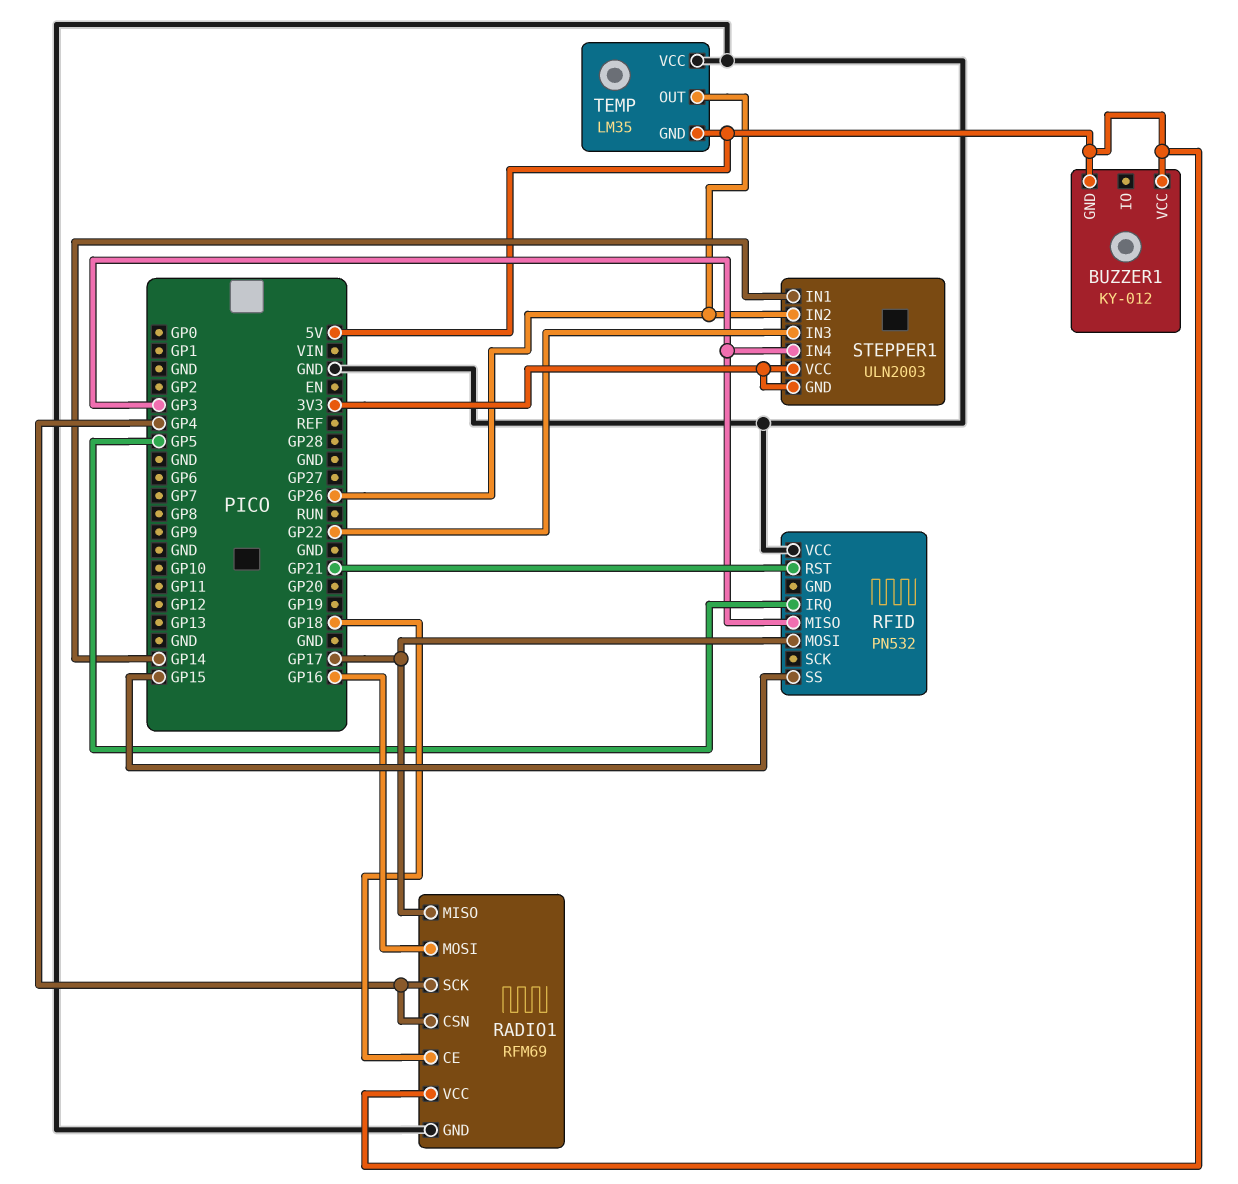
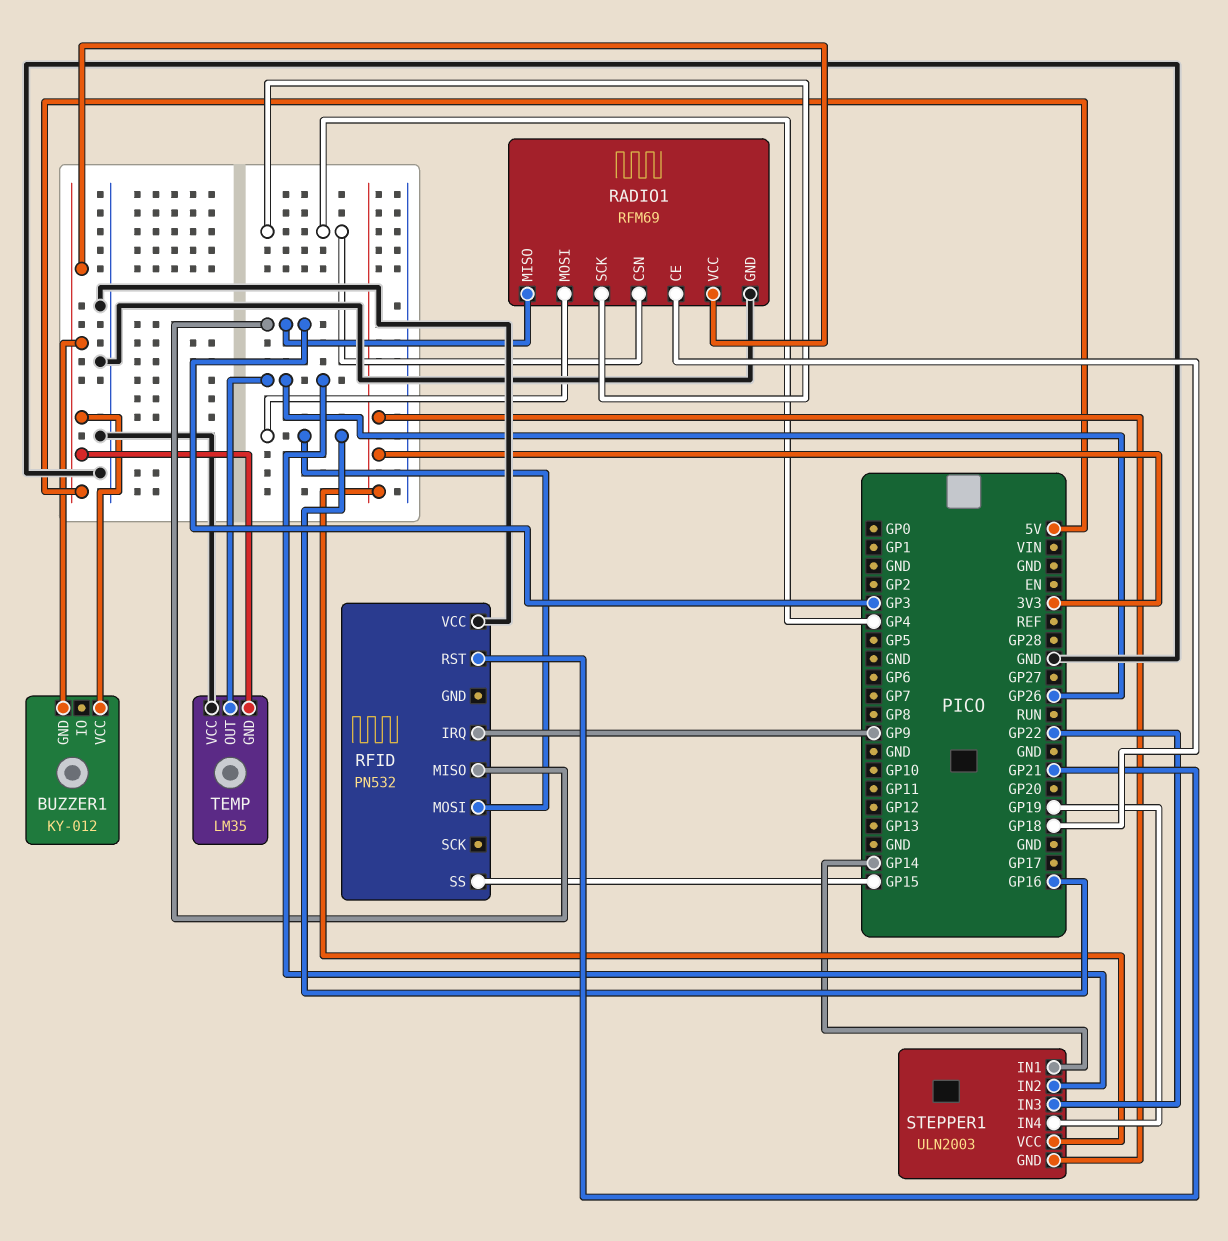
RADIO1 pin MISO: GP17 -> GP3
RFID pin IRQ: GP5 -> GP9
RFID pin MOSI: GP17 -> GP16
STEPPER1 pin IN4: GP3 -> GP19

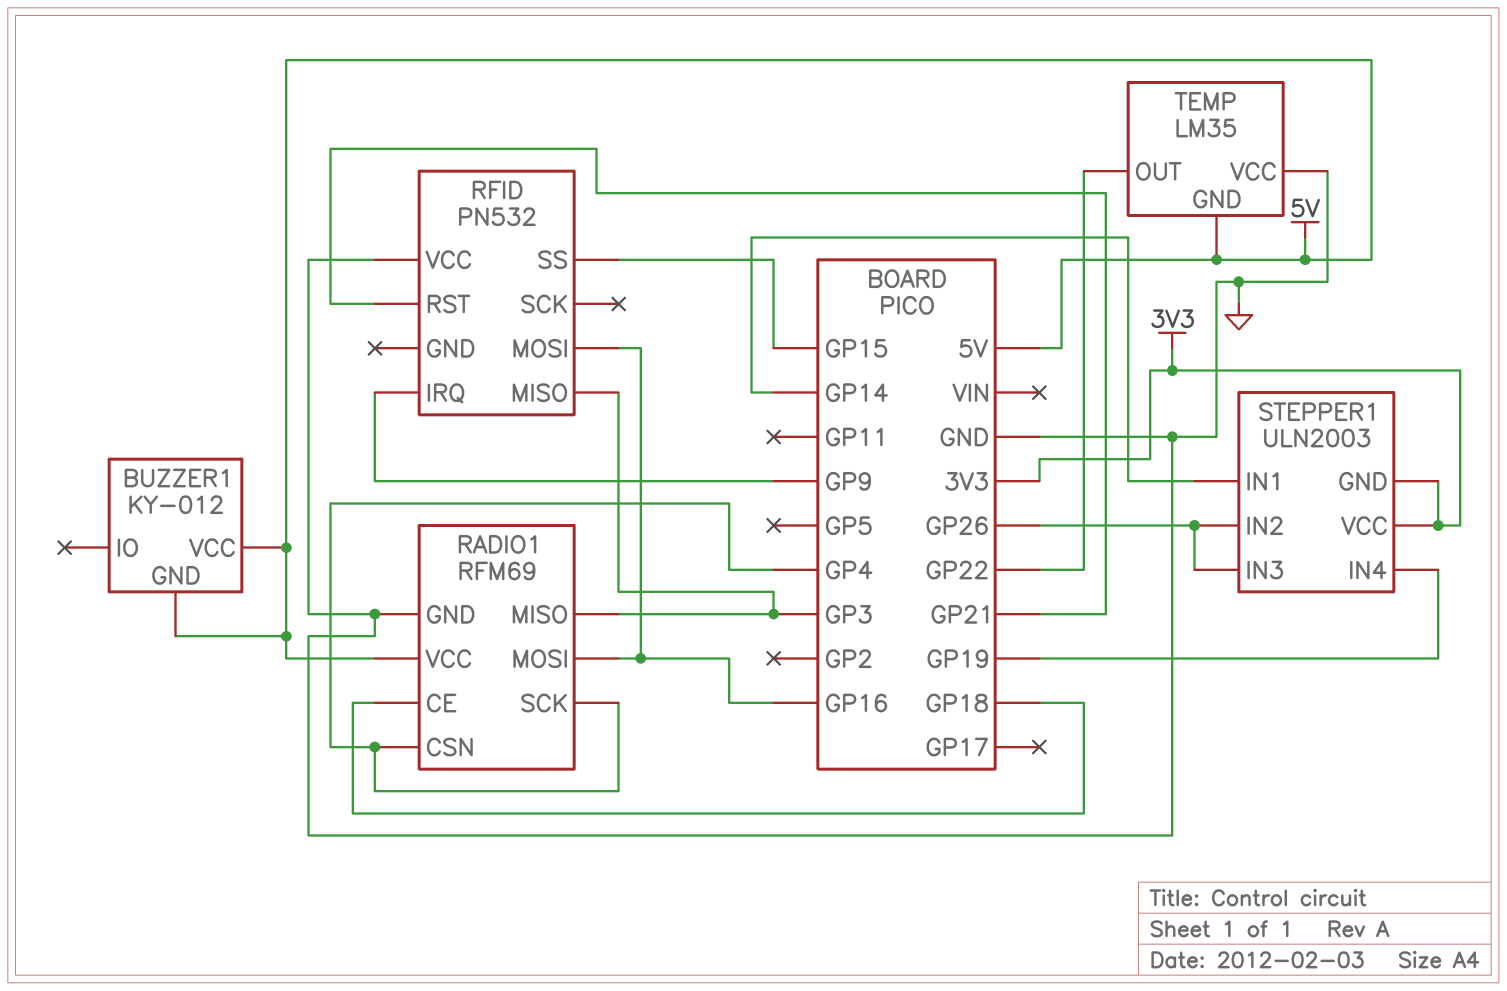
STEPPER1 pin IN3: GP22 -> GP26
TEMP pin OUT: GP26 -> GP22

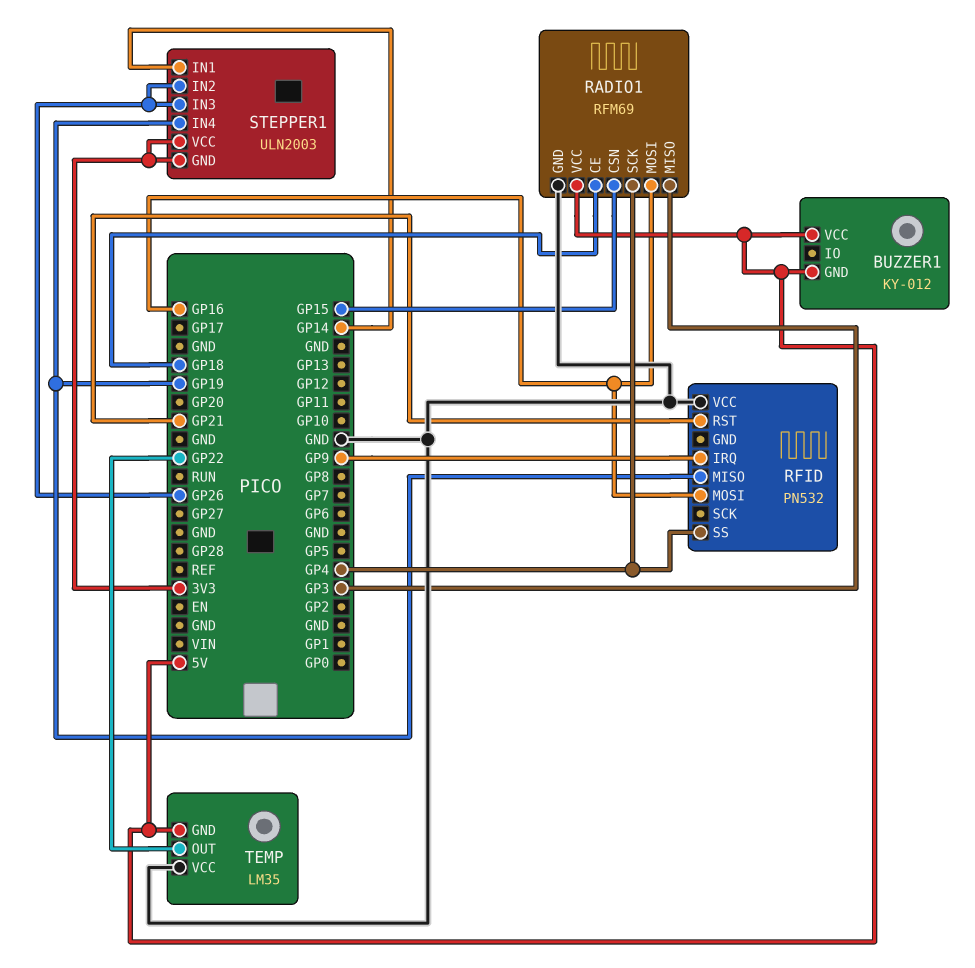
RADIO1 pin CSN: GP4 -> GP15
RFID pin MISO: GP3 -> GP19
RFID pin SS: GP15 -> GP4

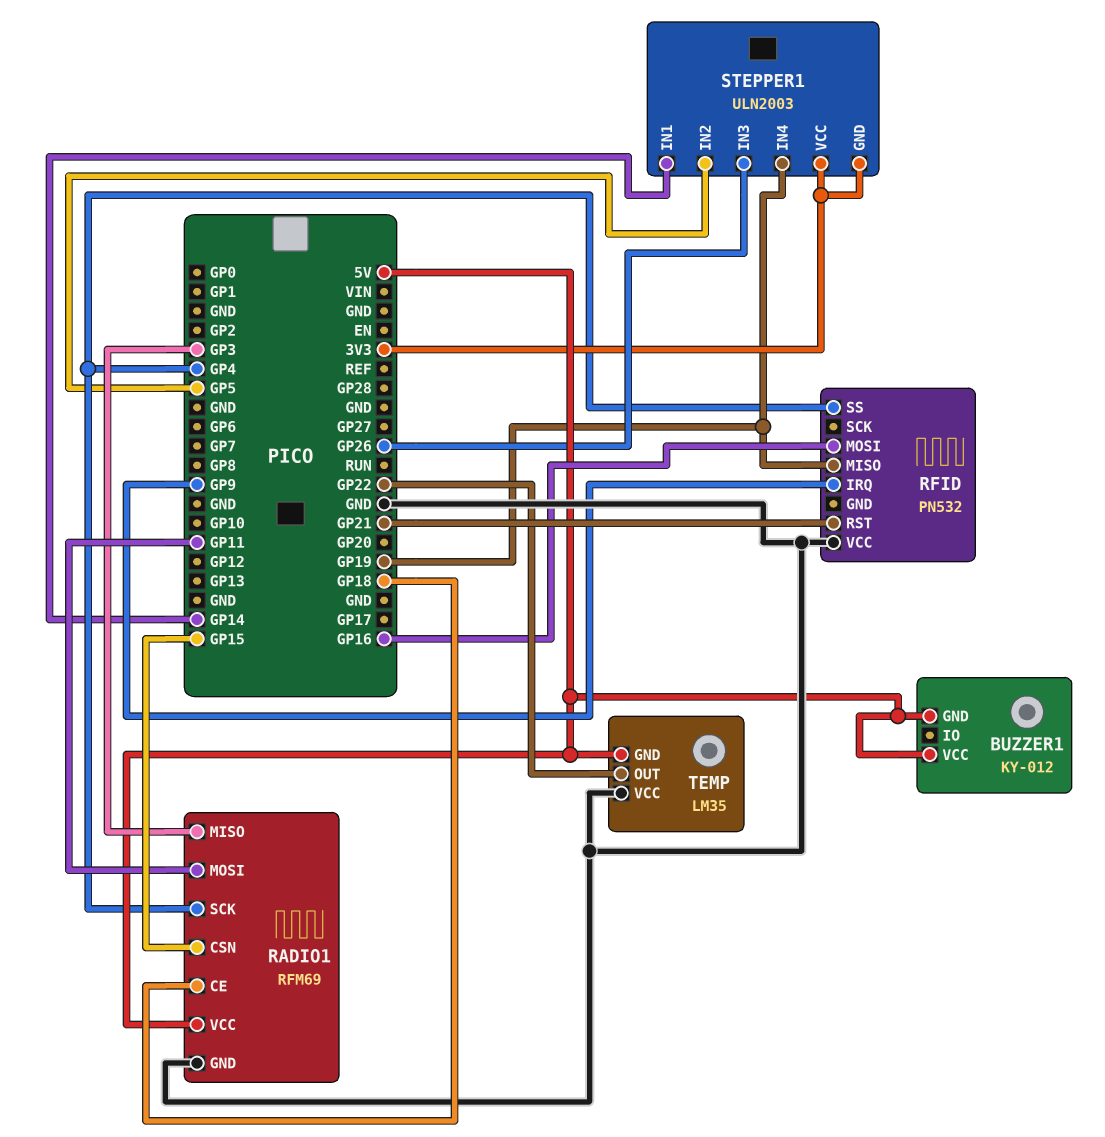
RADIO1 pin MOSI: GP16 -> GP11
STEPPER1 pin IN2: GP26 -> GP5

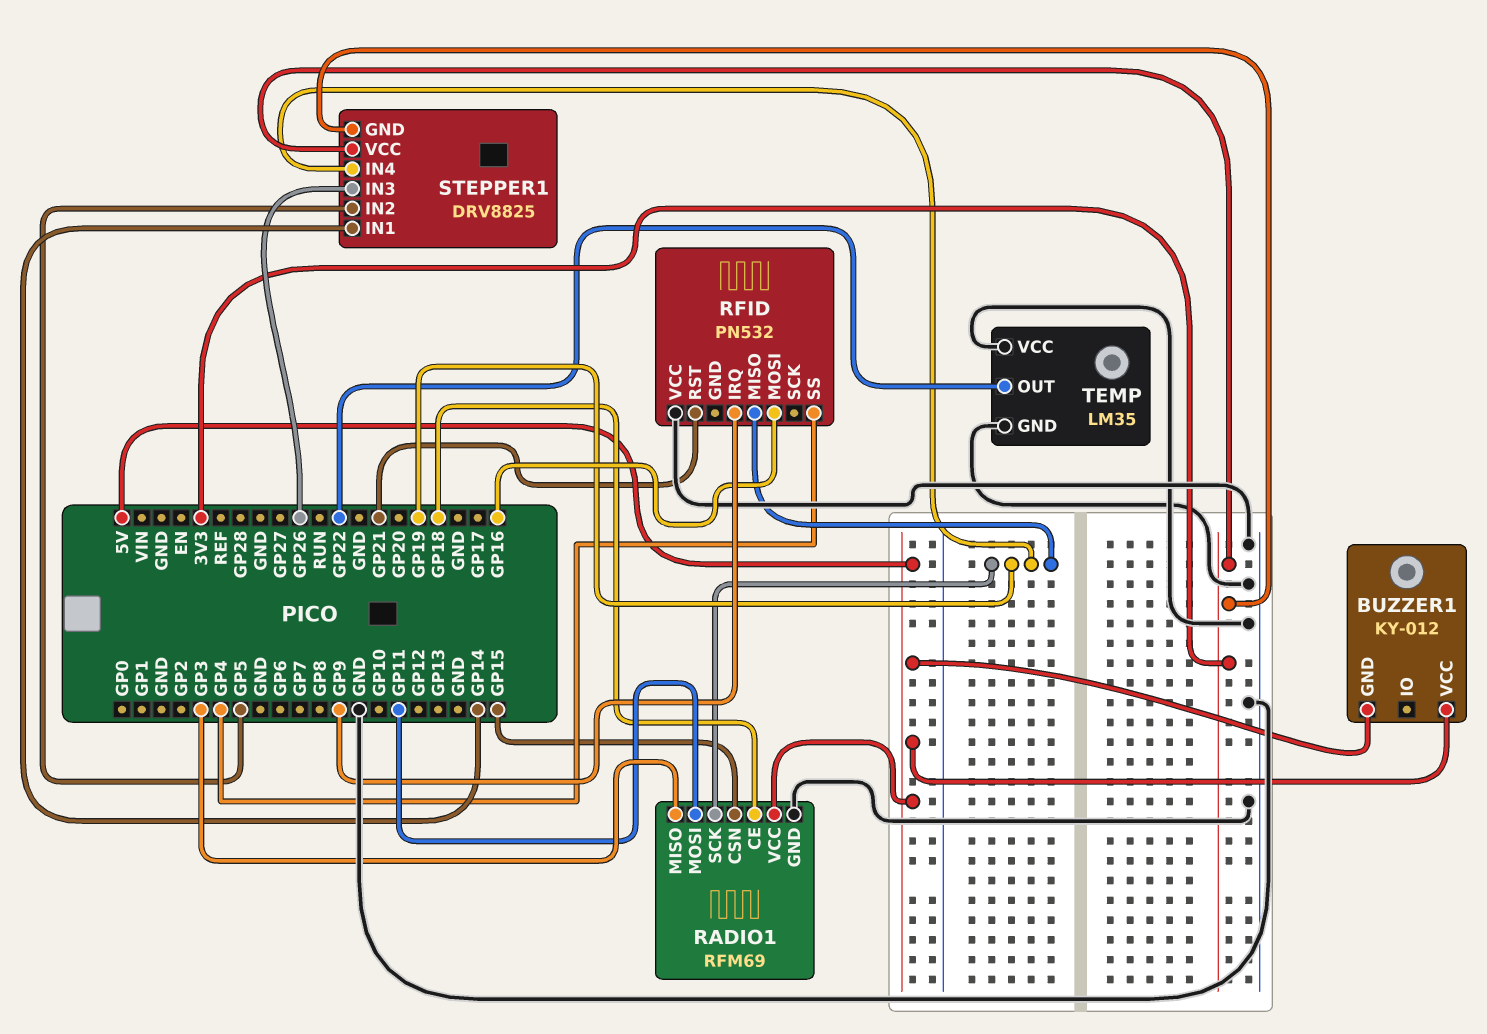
RADIO1 pin SCK: GP4 -> GP19
STEPPER1: ULN2003 -> DRV8825
TEMP pin GND: 5V -> GND

